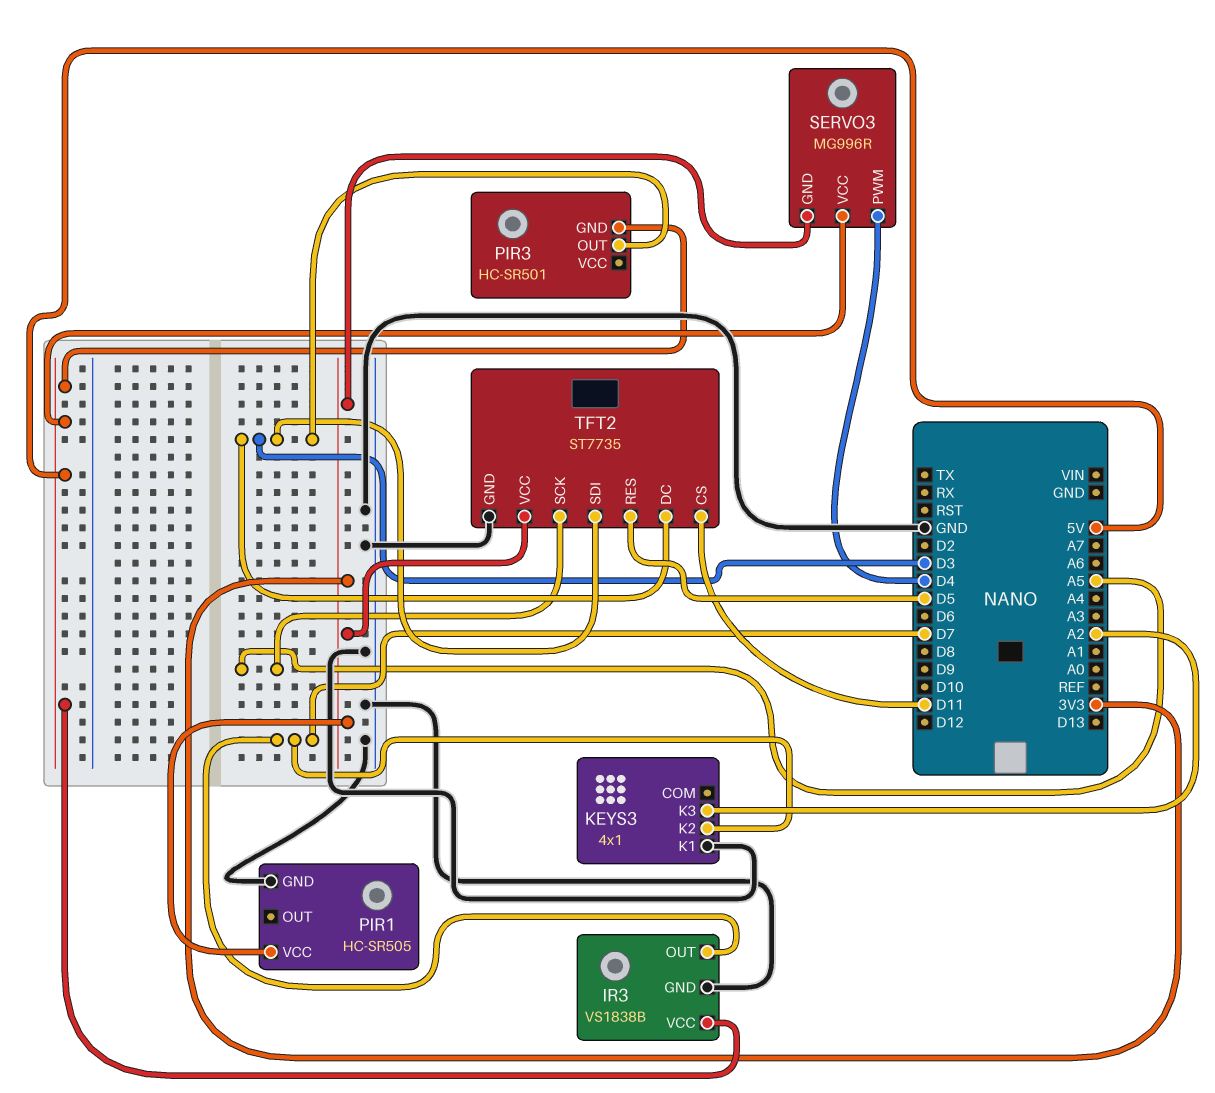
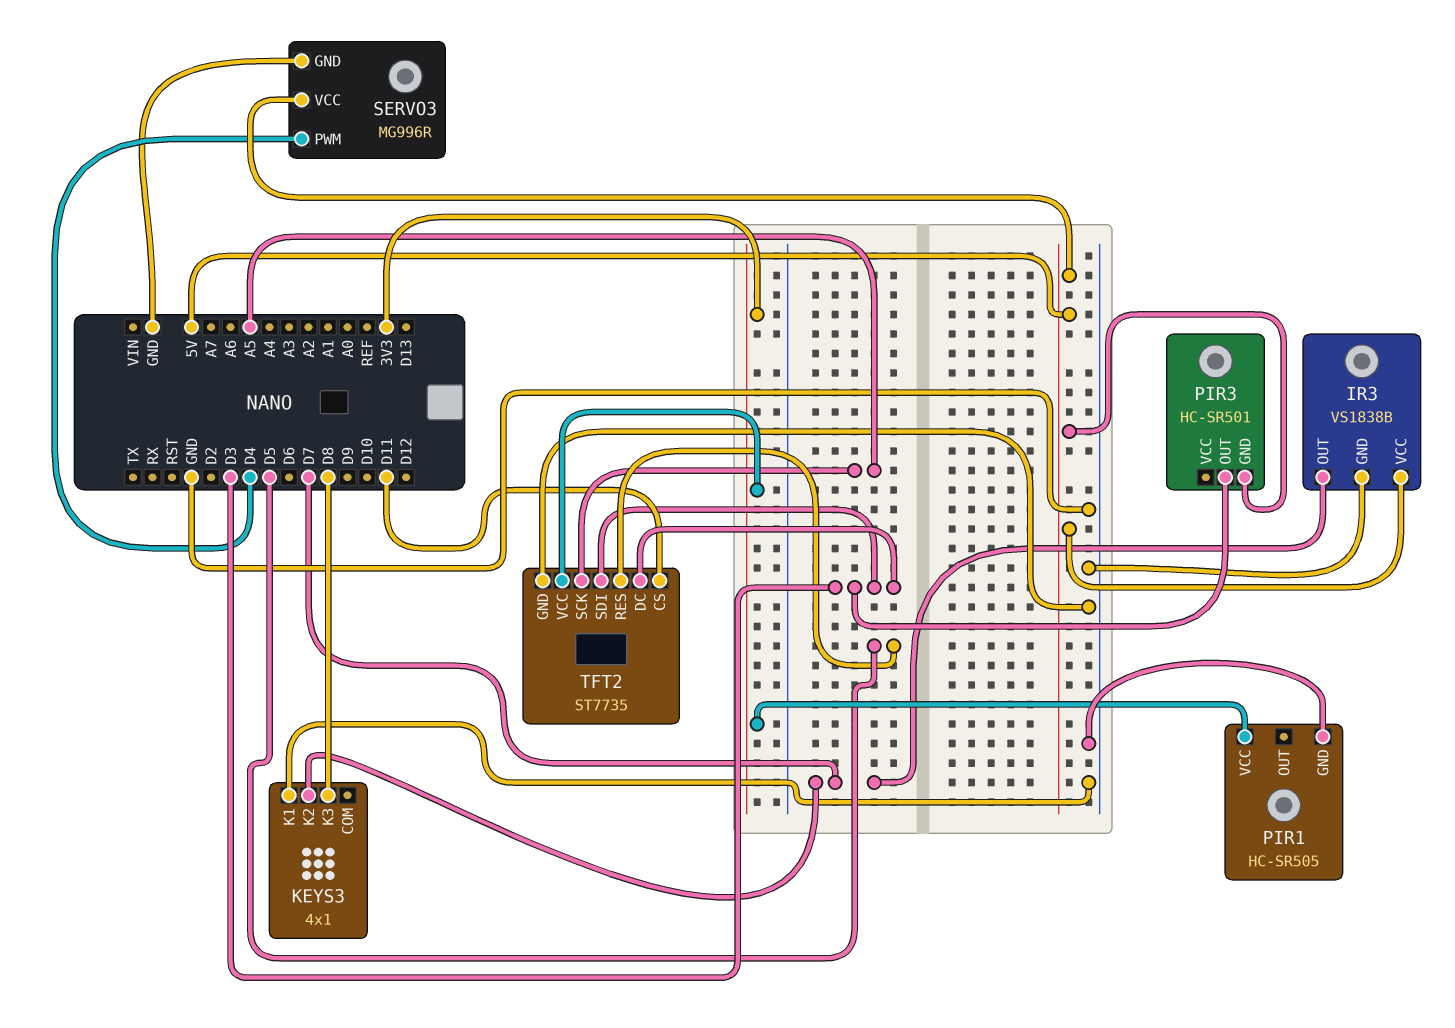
KEYS3 pin K3: A2 -> D8
SERVO3 pin GND: 3V3 -> GND

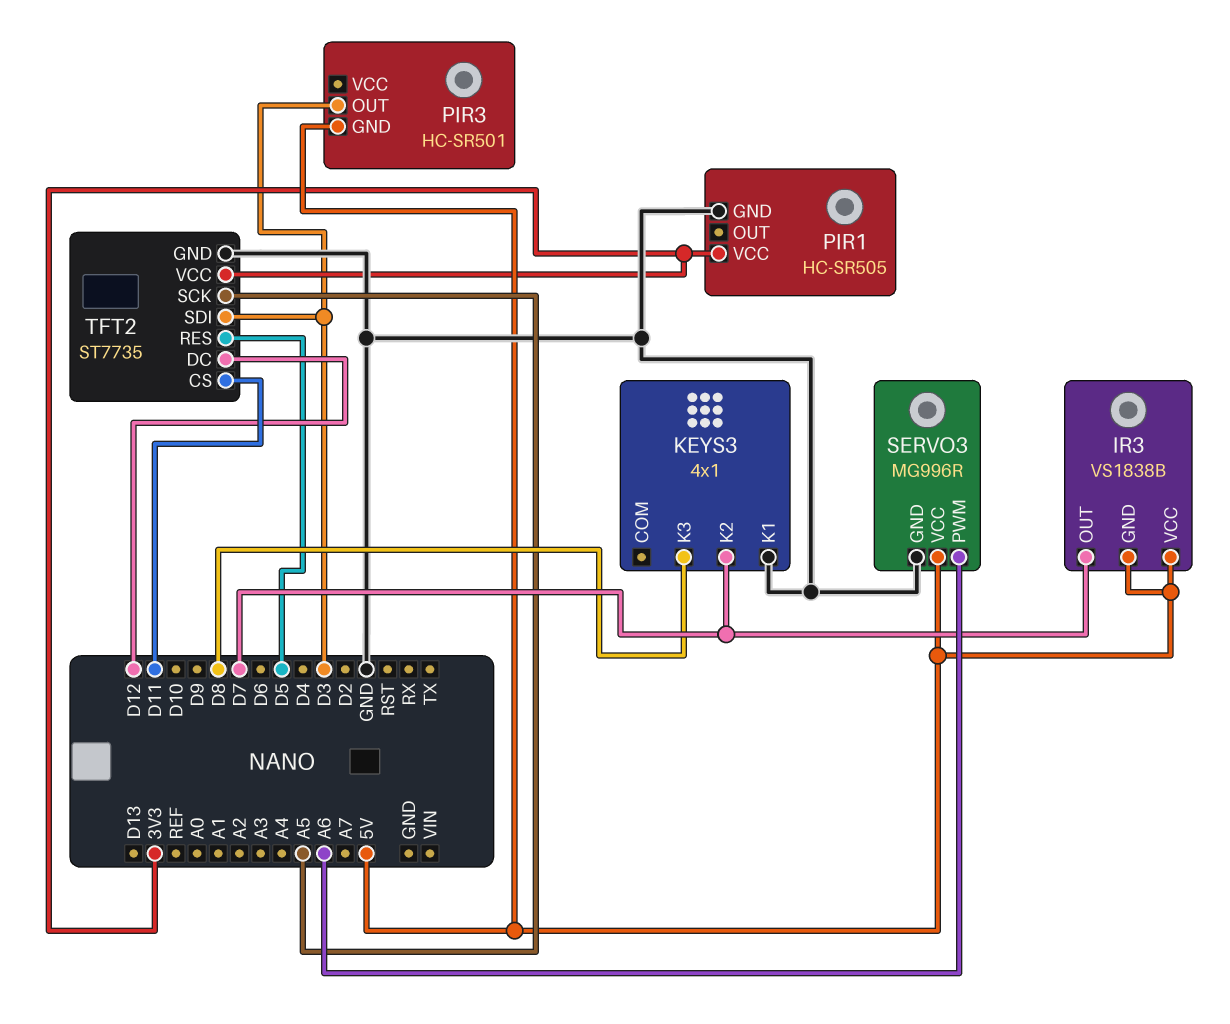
IR3 pin GND: GND -> 5V
SERVO3 pin PWM: D4 -> A6
TFT2 pin DC: D3 -> D12

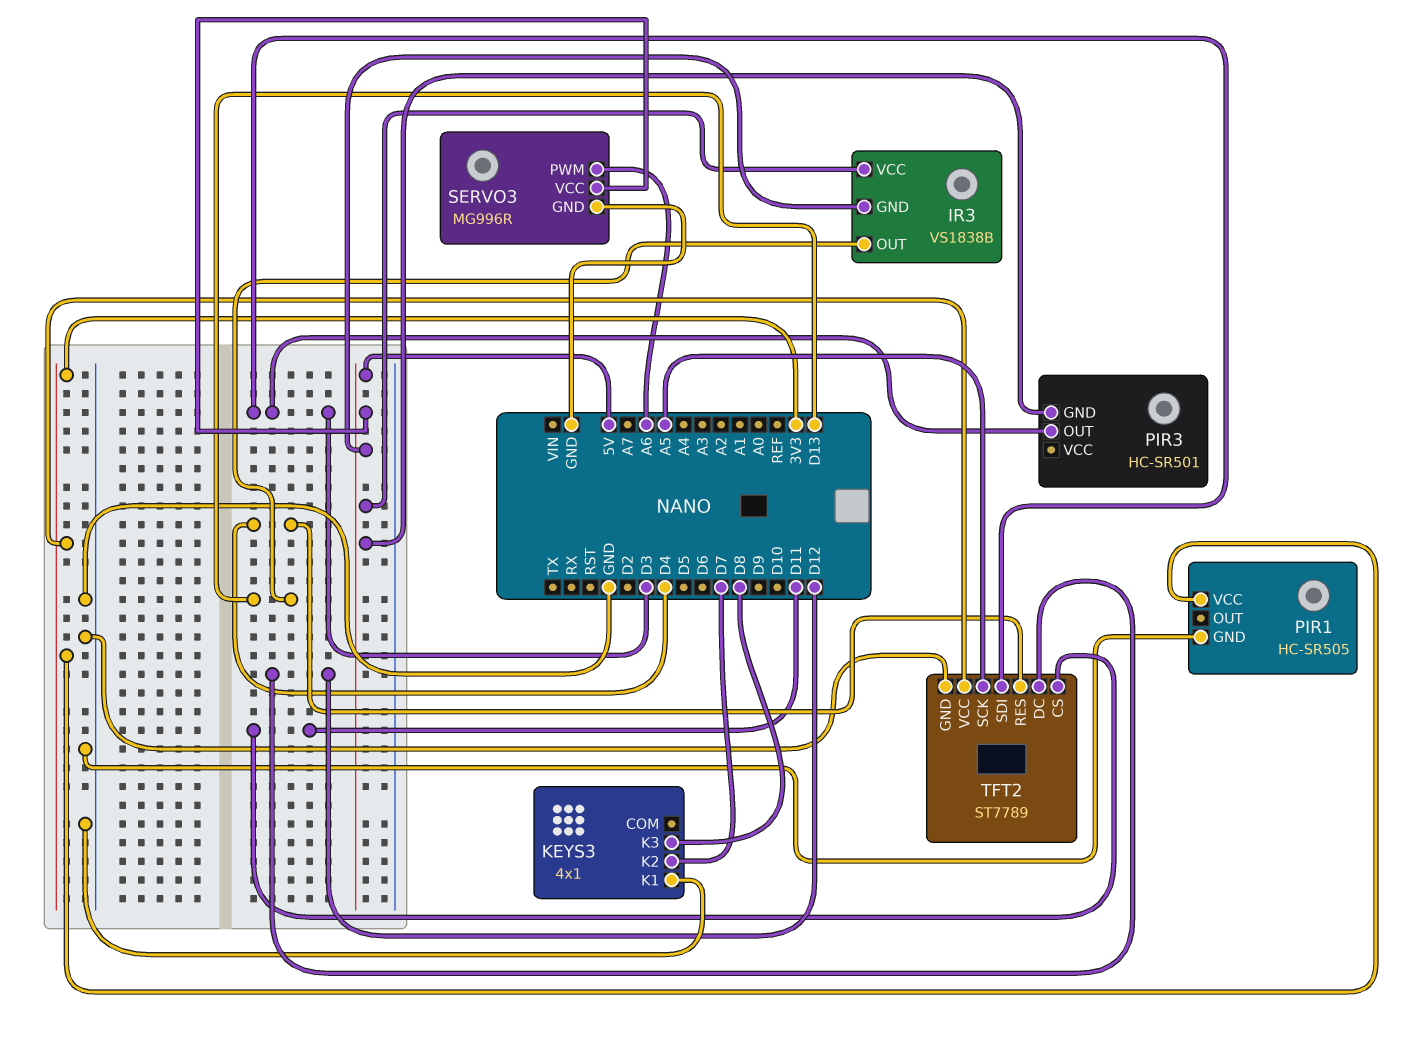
IR3 pin OUT: D7 -> D13
TFT2: ST7735 -> ST7789
TFT2 pin RES: D5 -> D4

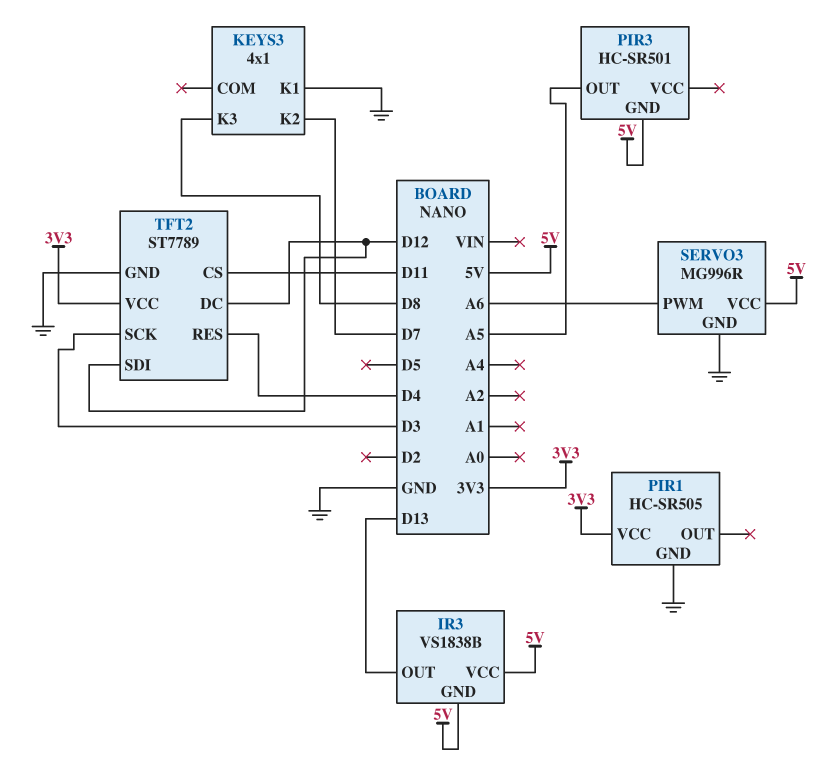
PIR3 pin OUT: D3 -> A5
TFT2 pin SCK: A5 -> D3
TFT2 pin SDI: D3 -> D12

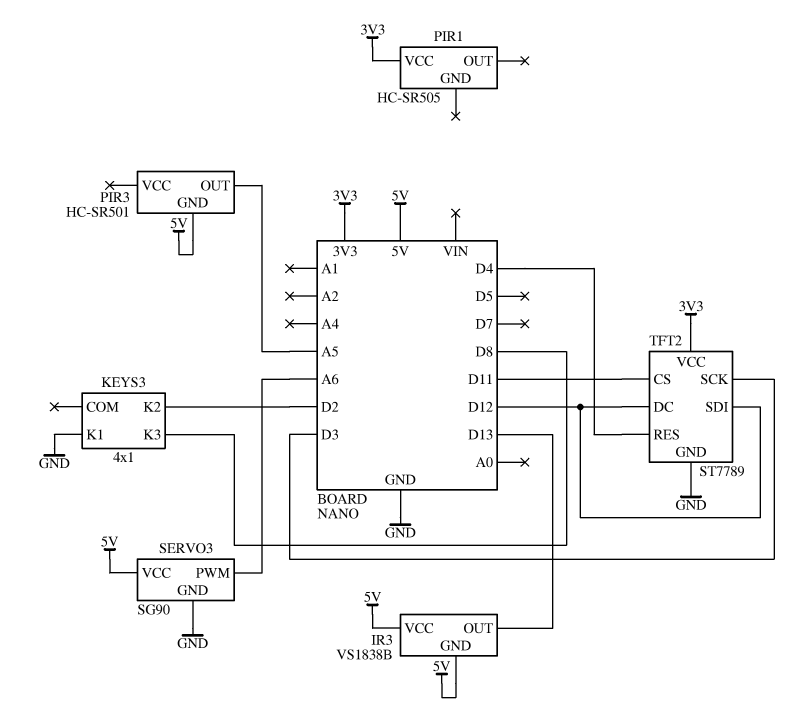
KEYS3 pin K2: D7 -> D2
PIR1 pin GND: GND -> none
SERVO3: MG996R -> SG90

